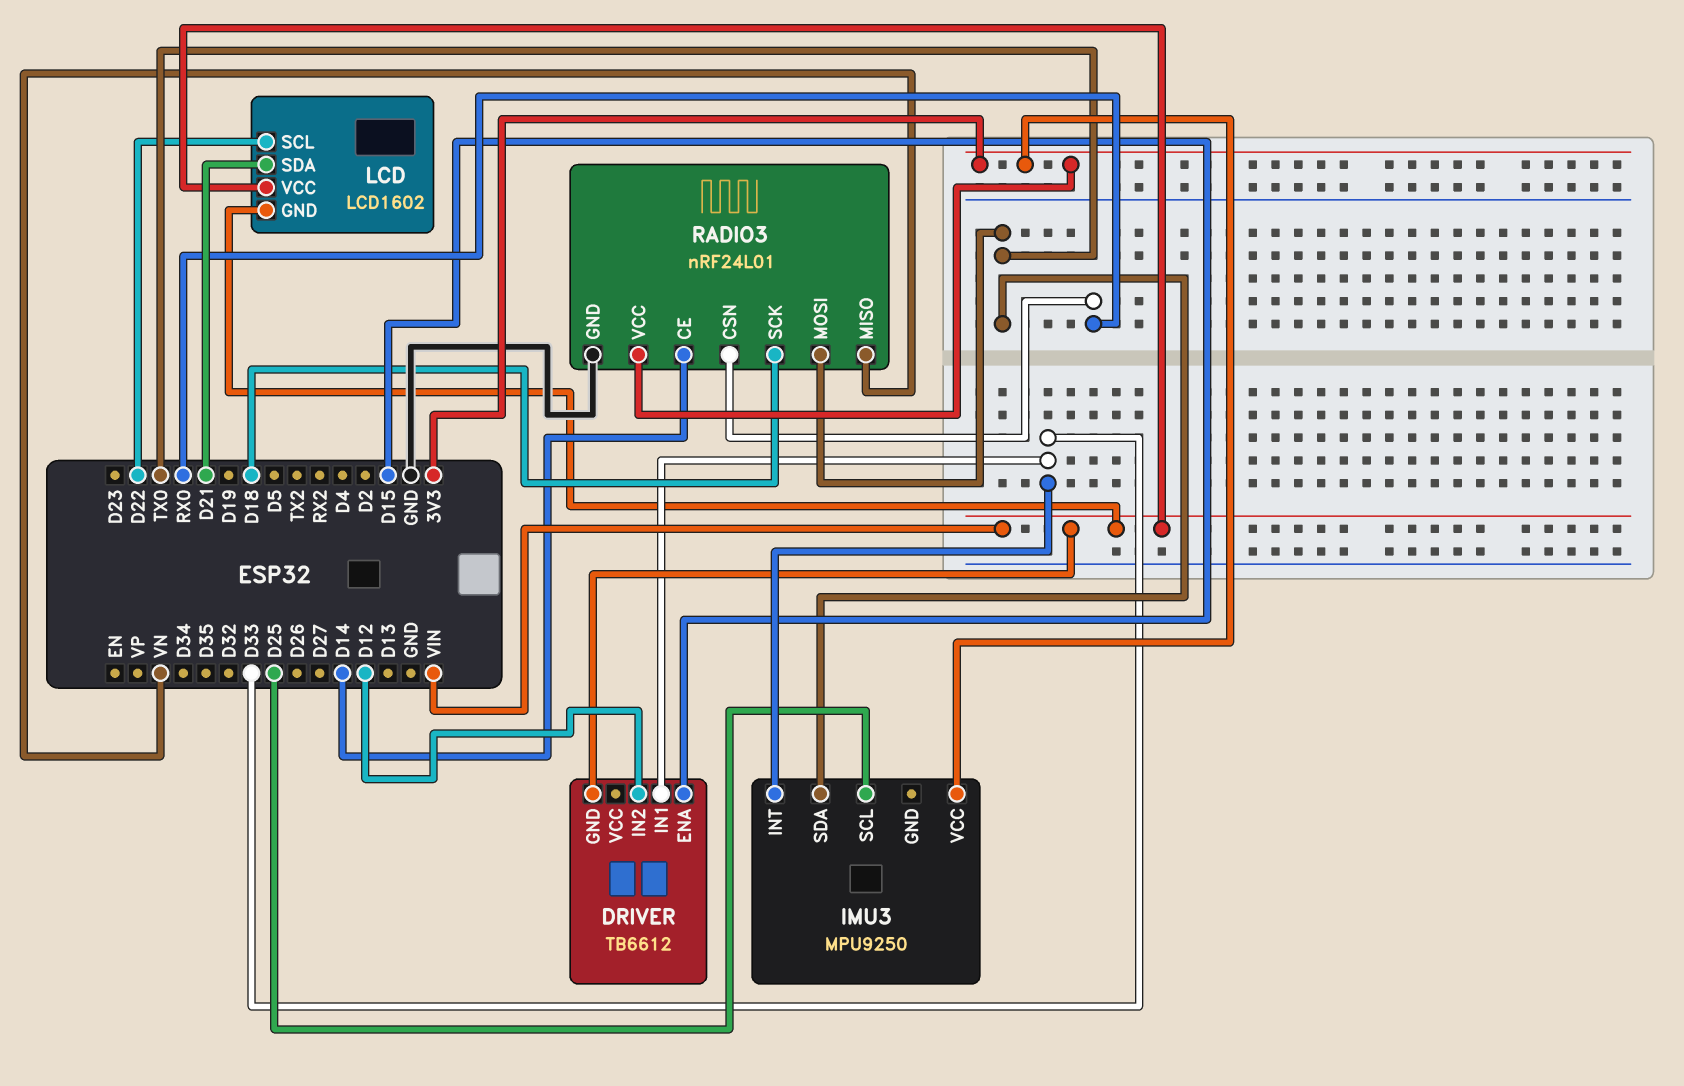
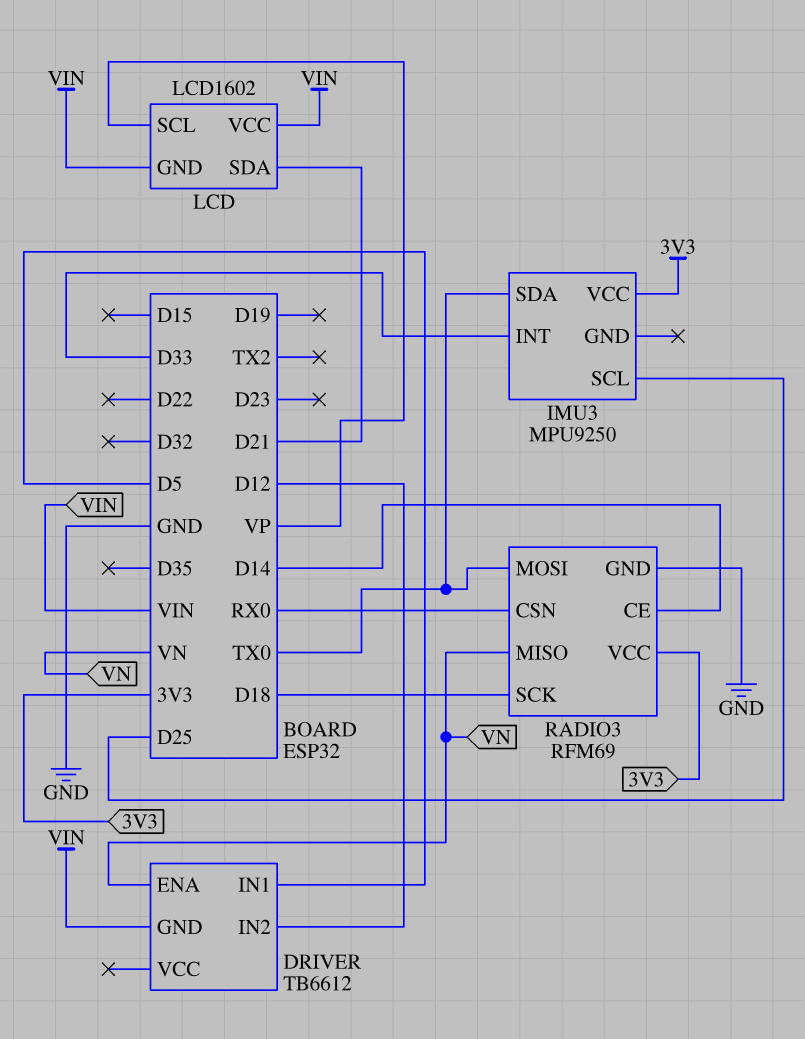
DRIVER pin ENA: D15 -> VN
DRIVER pin IN1: D33 -> D5
LCD pin SCL: D22 -> VP
RADIO3: nRF24L01 -> RFM69

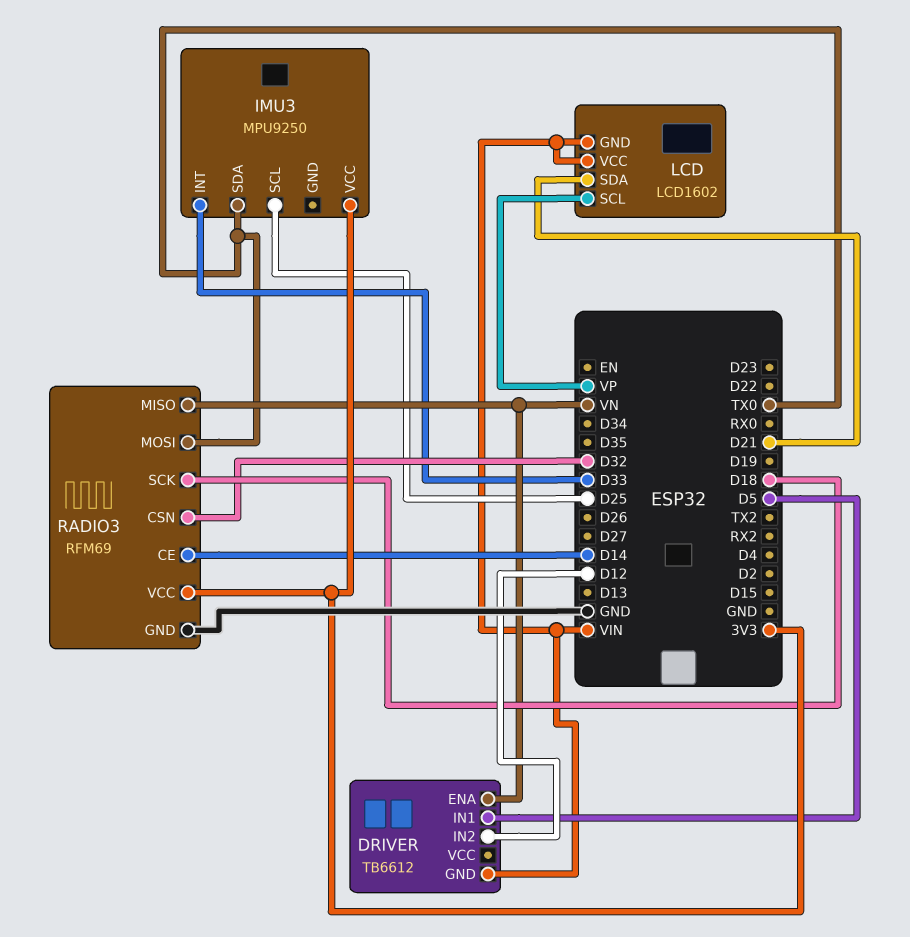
RADIO3 pin CSN: RX0 -> D32

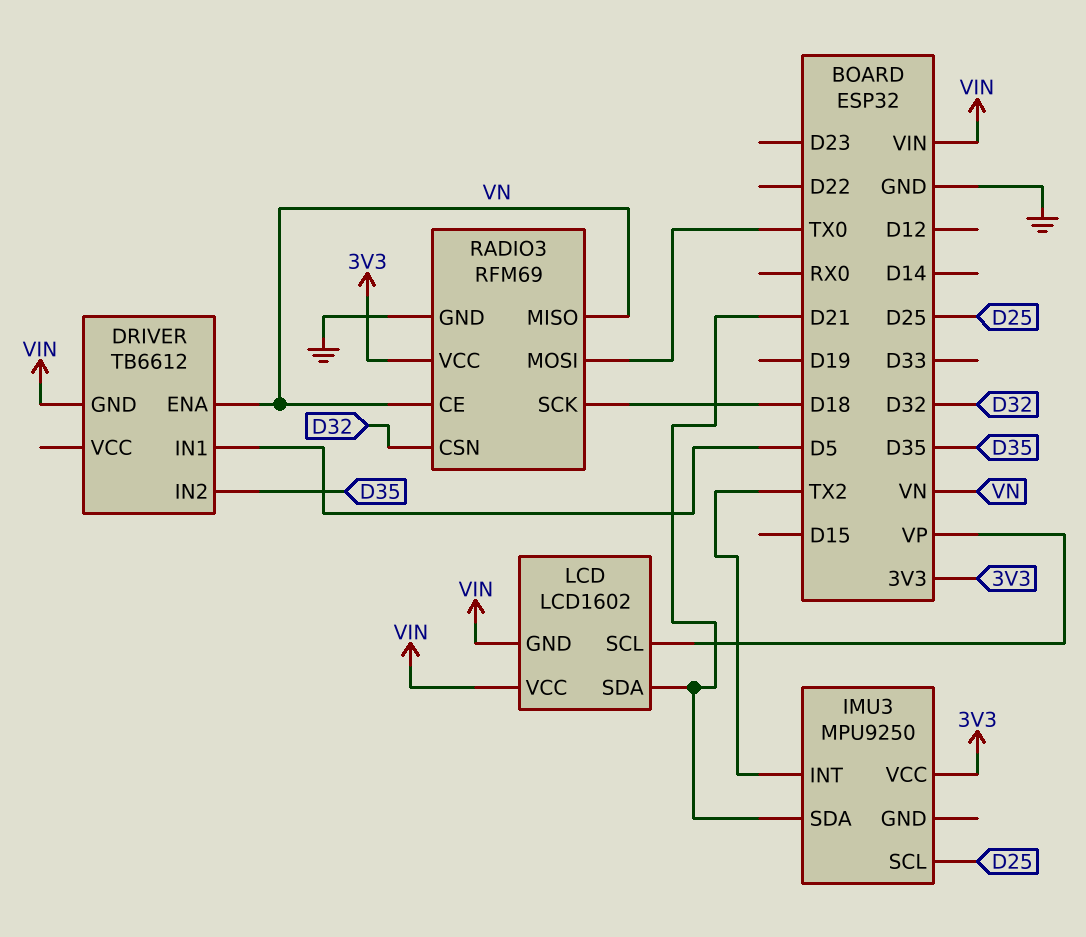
DRIVER pin IN2: D12 -> D35
IMU3 pin INT: D33 -> TX2
IMU3 pin SDA: TX0 -> D21
RADIO3 pin CE: D14 -> VN

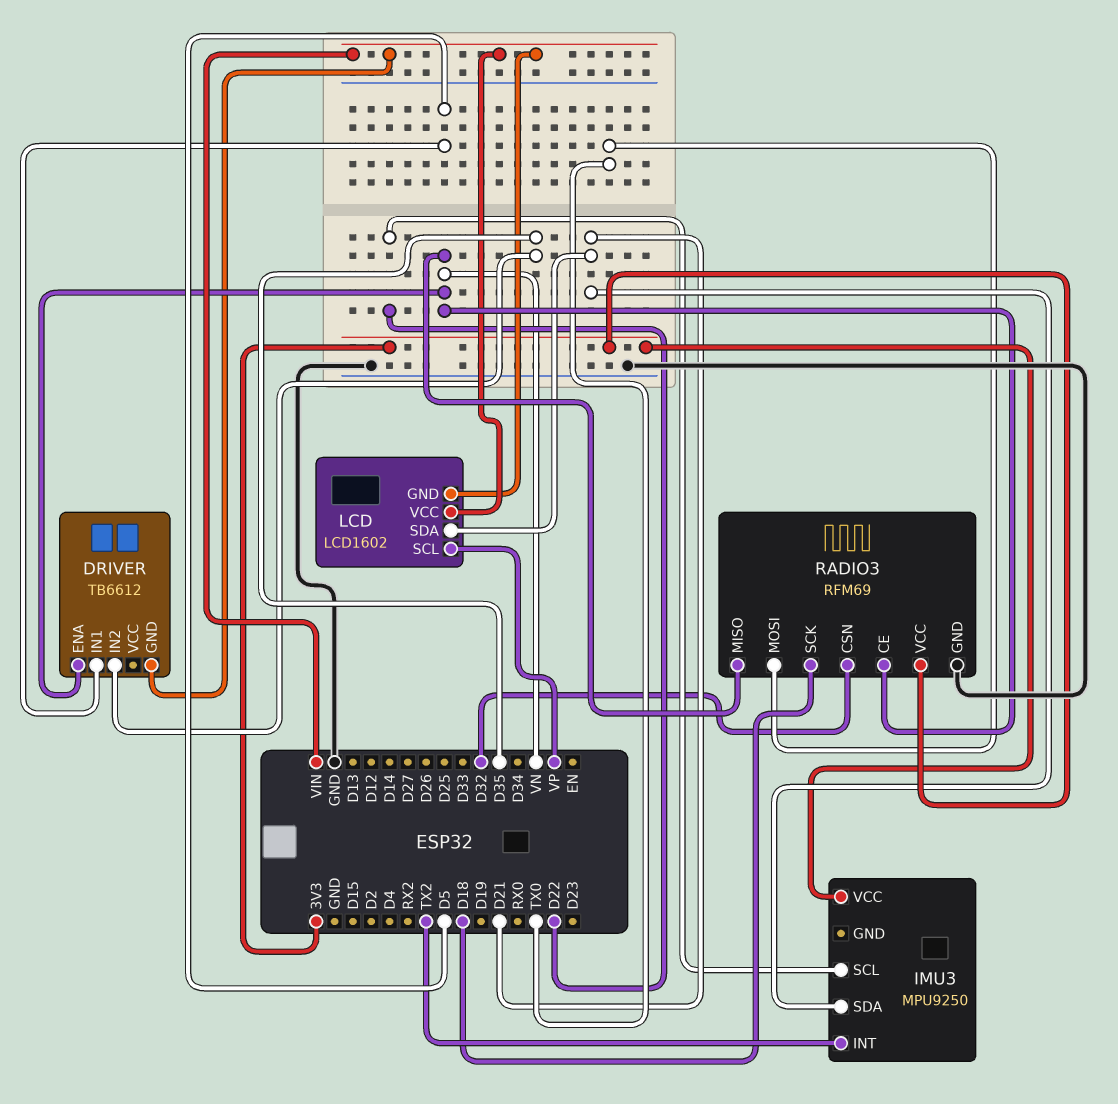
IMU3 pin SCL: D25 -> D22

